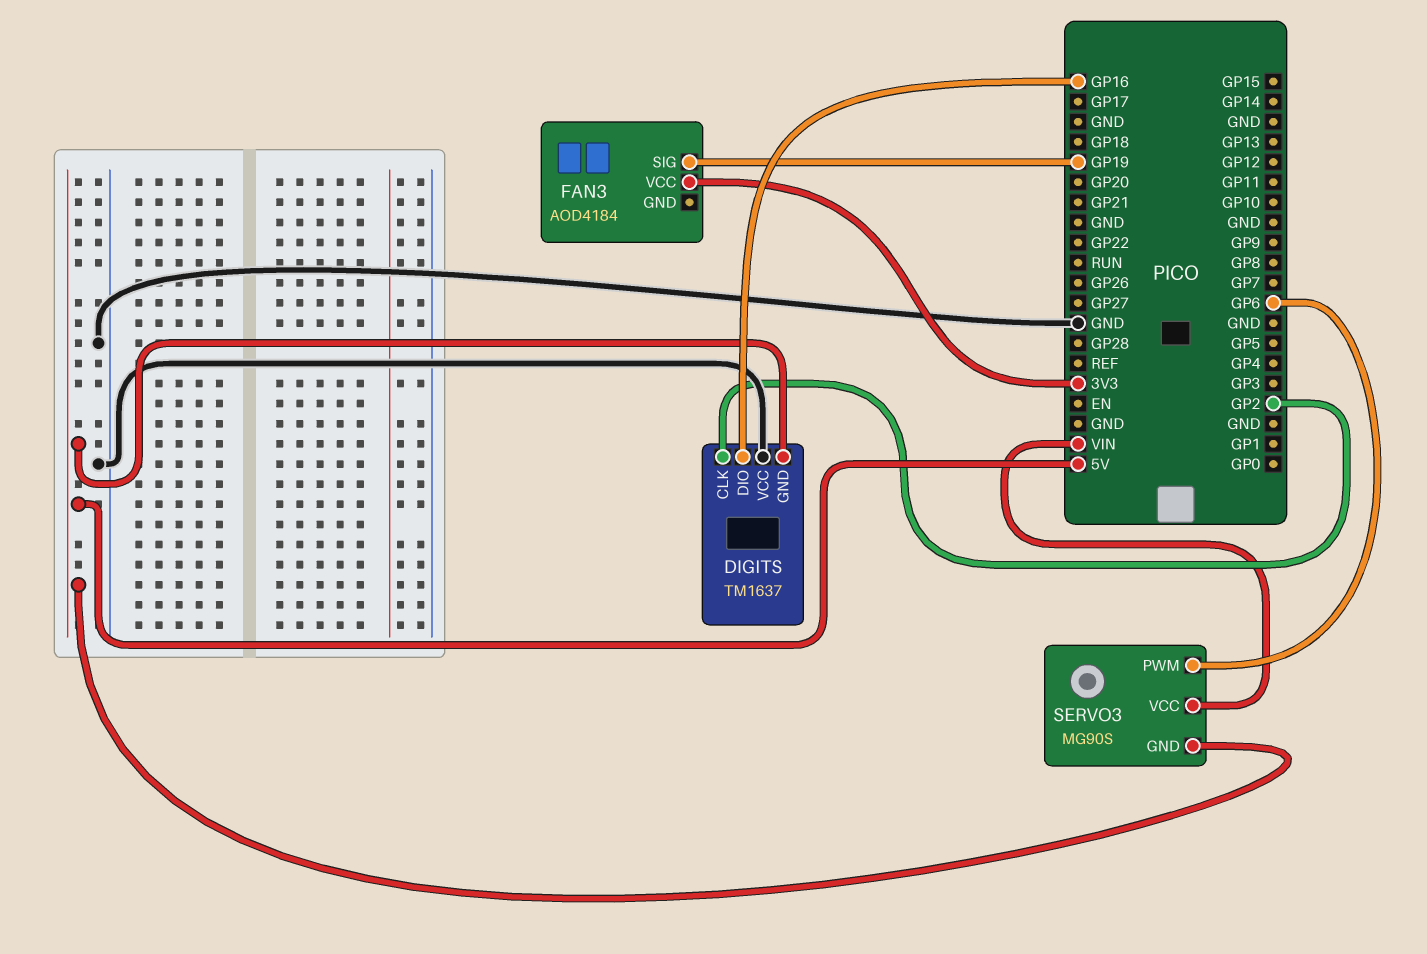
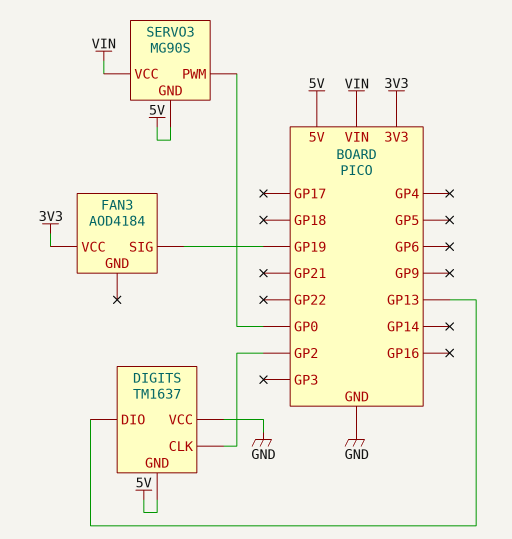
DIGITS pin DIO: GP16 -> GP13
SERVO3 pin PWM: GP6 -> GP0

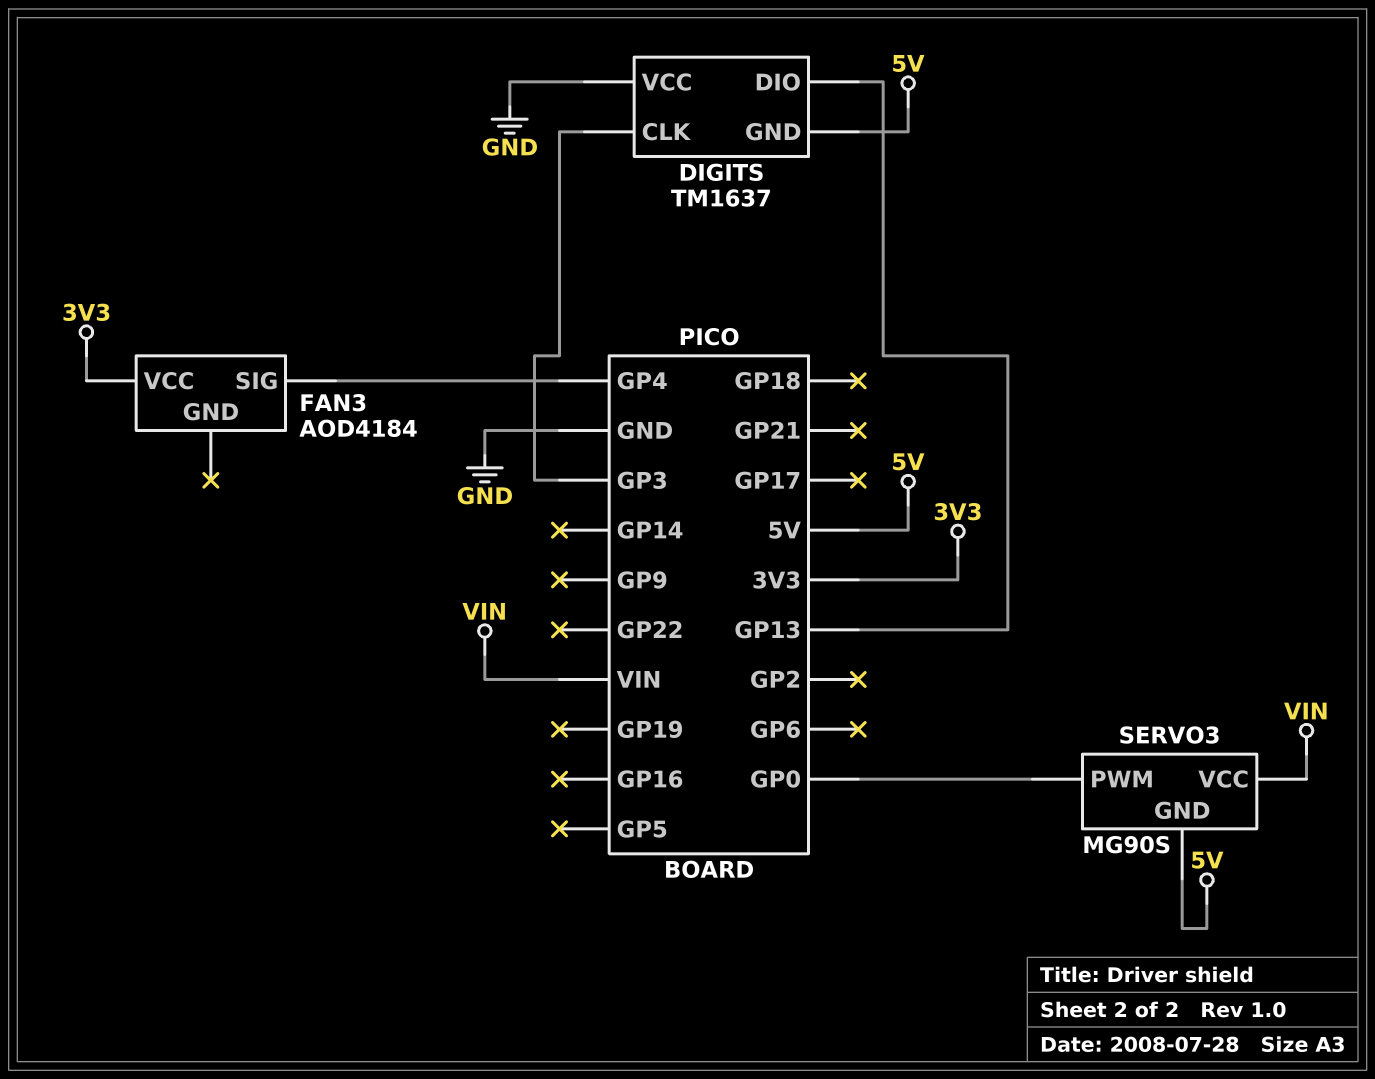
DIGITS pin CLK: GP2 -> GP3
FAN3 pin SIG: GP19 -> GP4

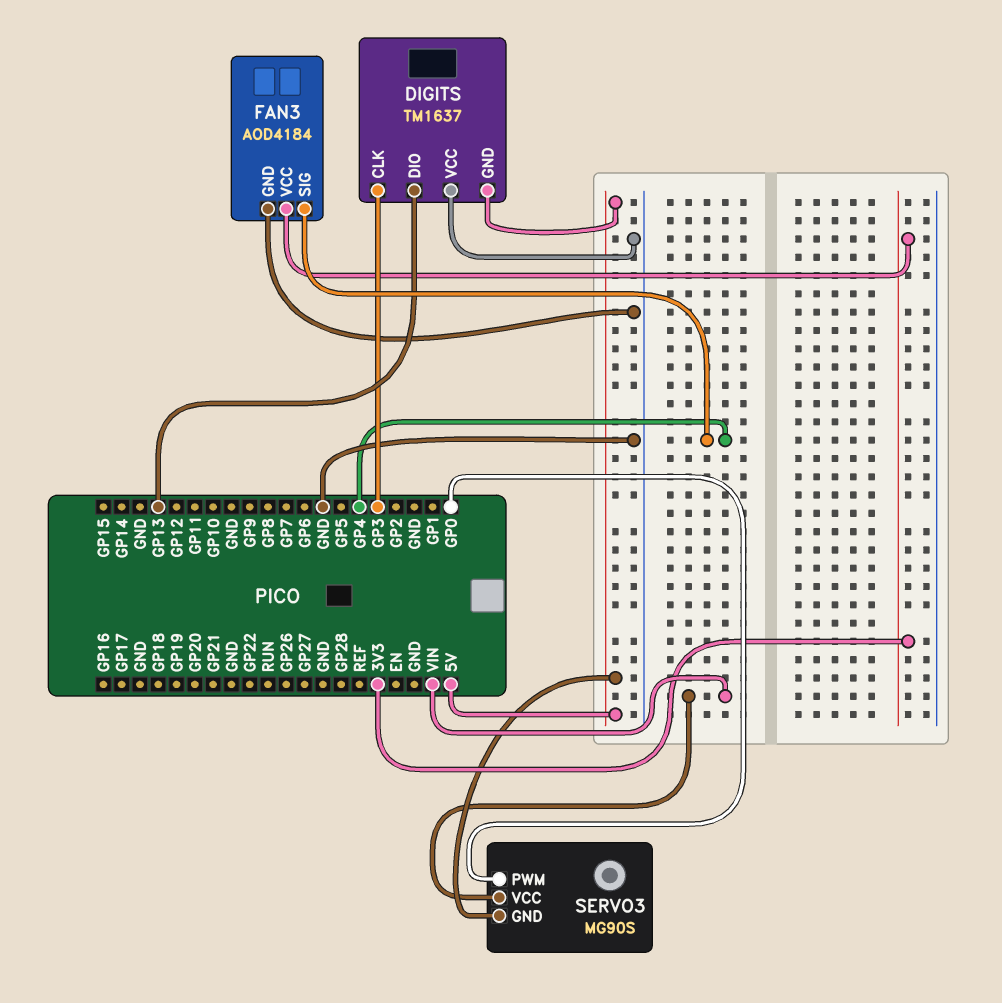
FAN3 pin GND: none -> GND

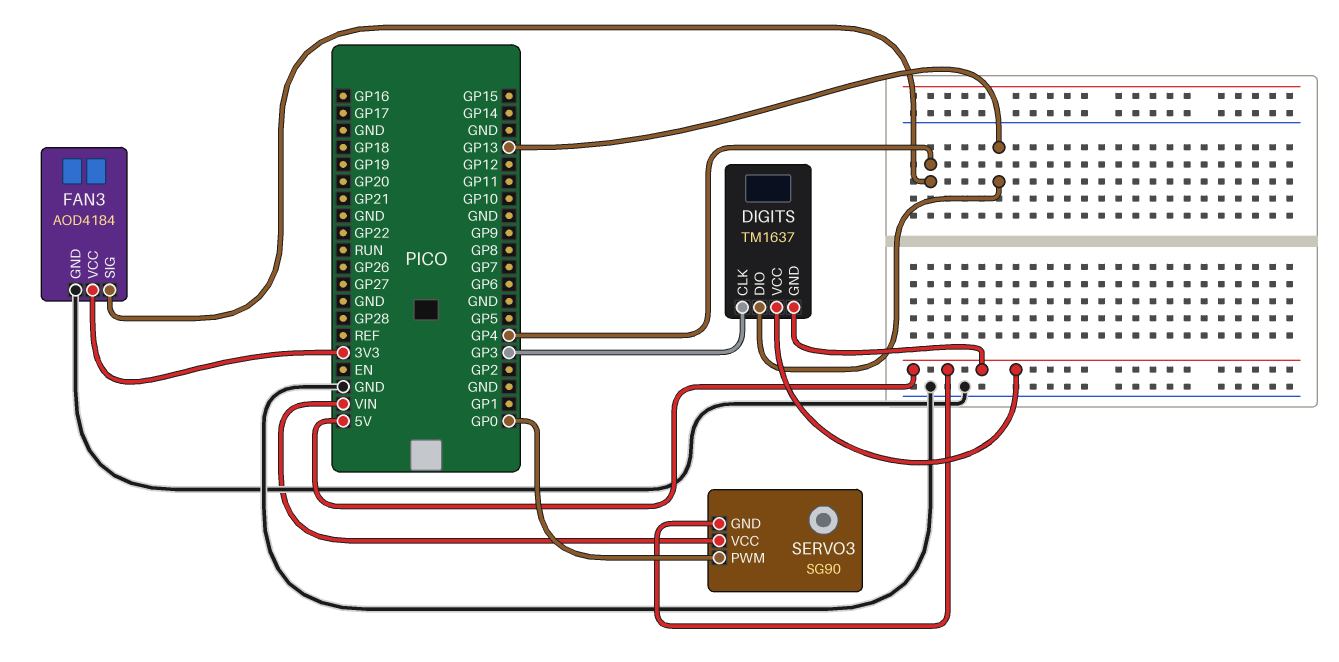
DIGITS pin VCC: GND -> 5V
SERVO3: MG90S -> SG90

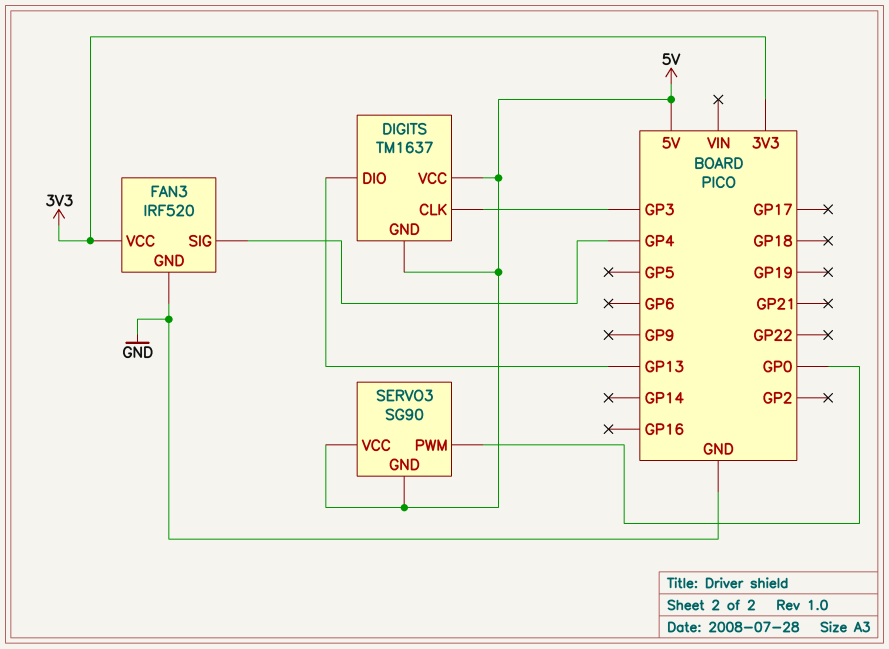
FAN3: AOD4184 -> IRF520
SERVO3 pin VCC: VIN -> 5V

